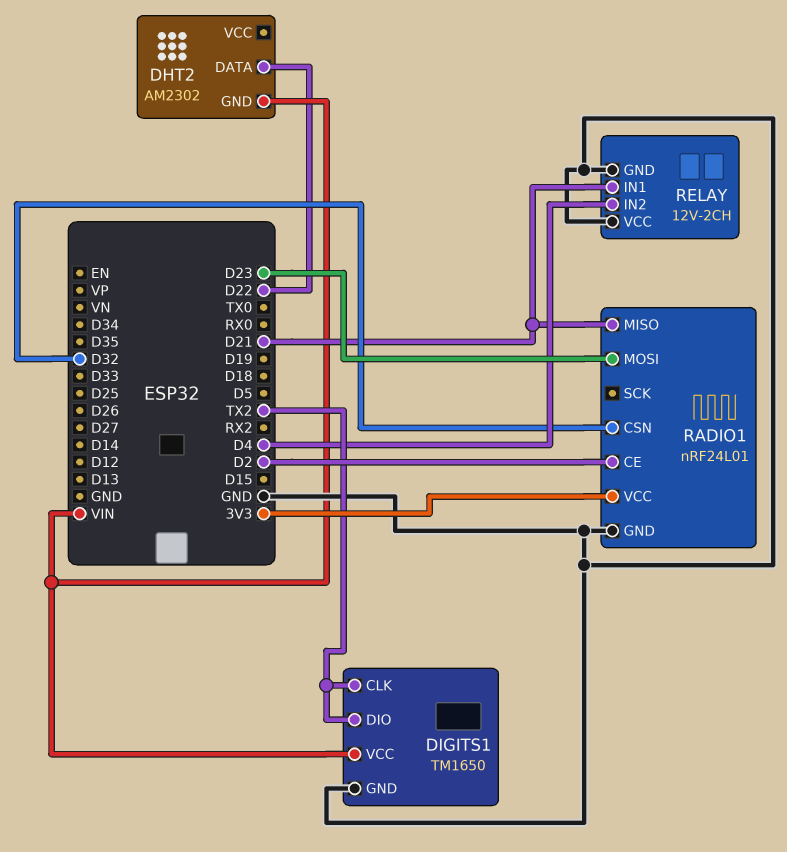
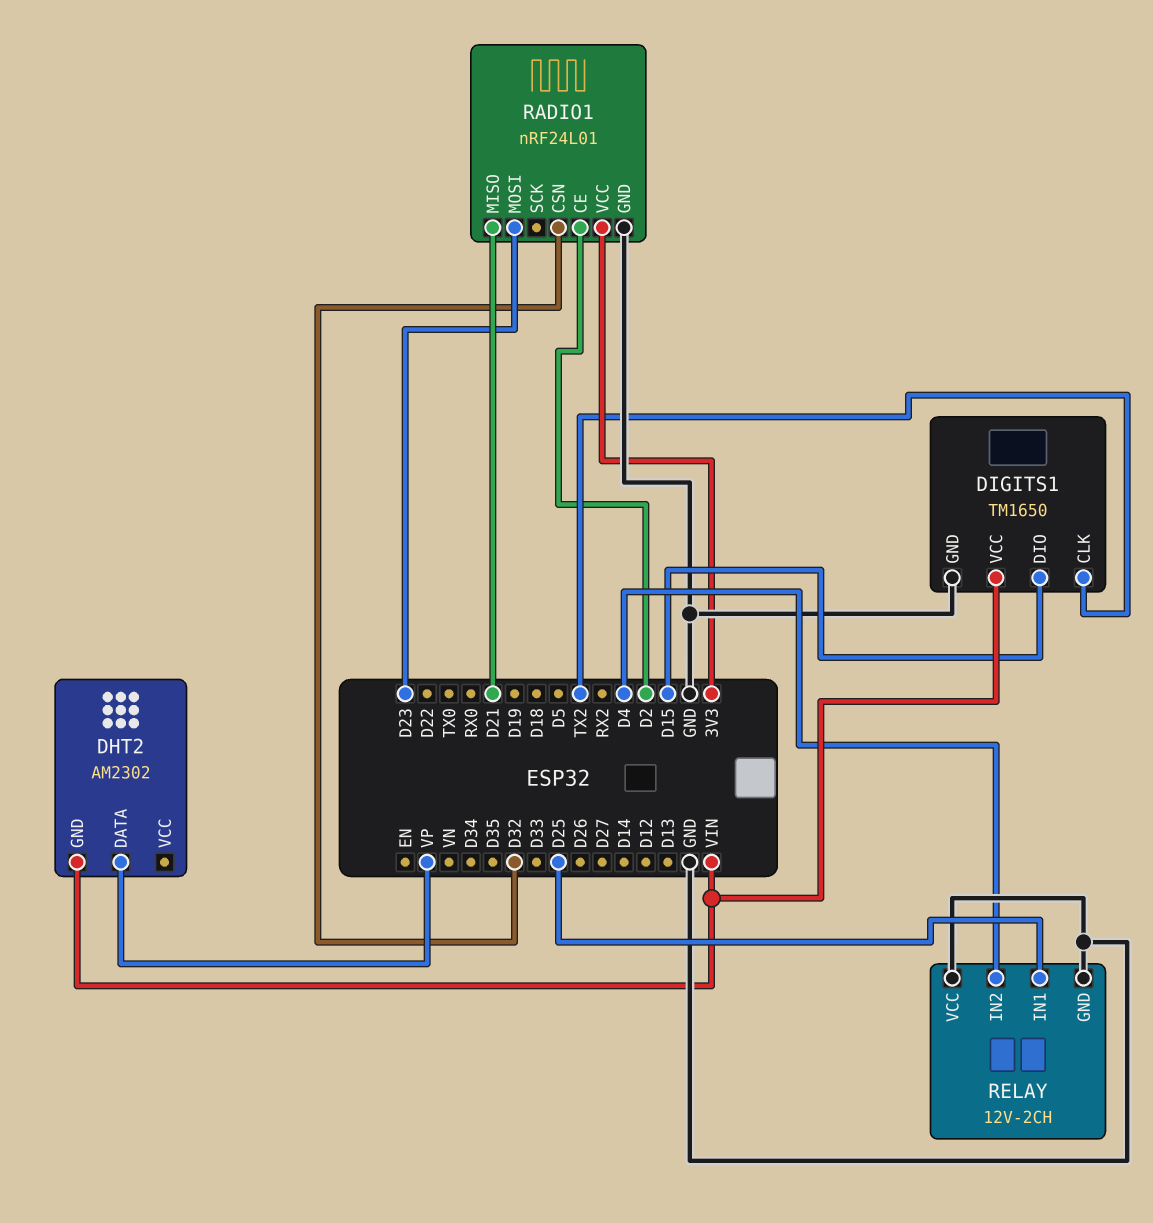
DHT2 pin DATA: D22 -> VP
DIGITS1 pin DIO: TX2 -> D15
RELAY pin IN1: D21 -> D25

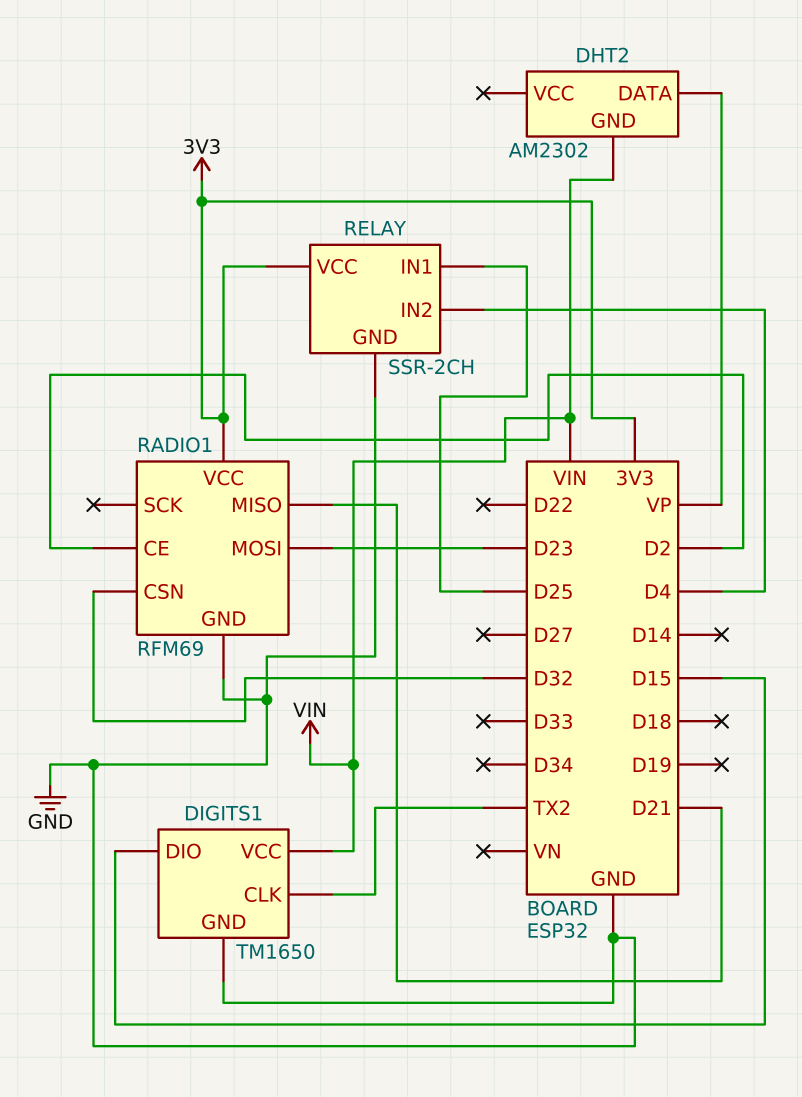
RADIO1: nRF24L01 -> RFM69
RELAY: 12V-2CH -> SSR-2CH
RELAY pin VCC: GND -> 3V3

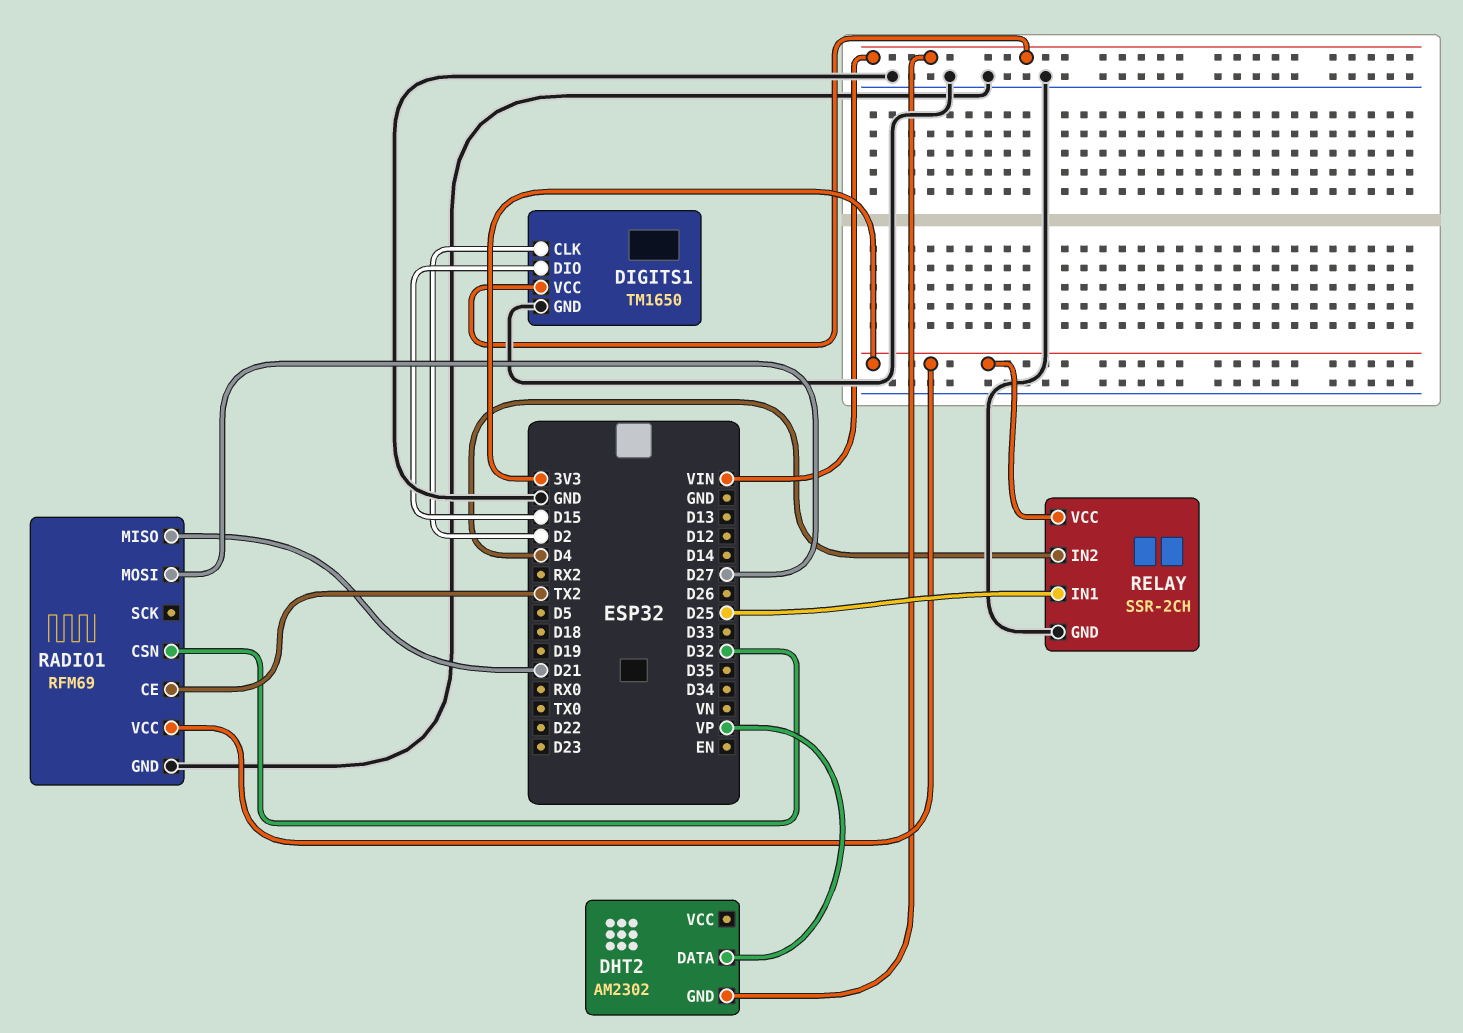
DIGITS1 pin CLK: TX2 -> D2
RADIO1 pin CE: D2 -> TX2
RADIO1 pin MOSI: D23 -> D27

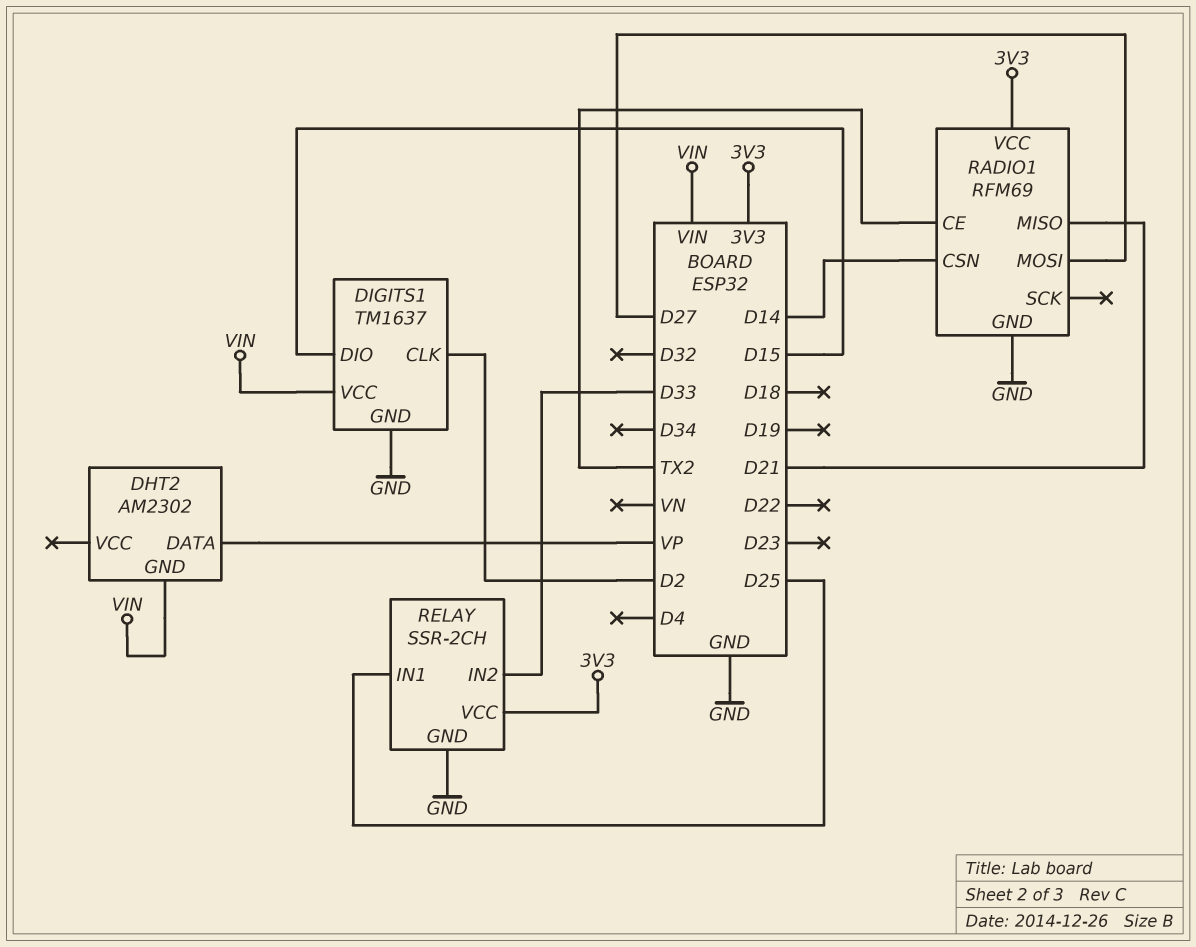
DIGITS1: TM1650 -> TM1637
RADIO1 pin CSN: D32 -> D14
RELAY pin IN2: D4 -> D33

